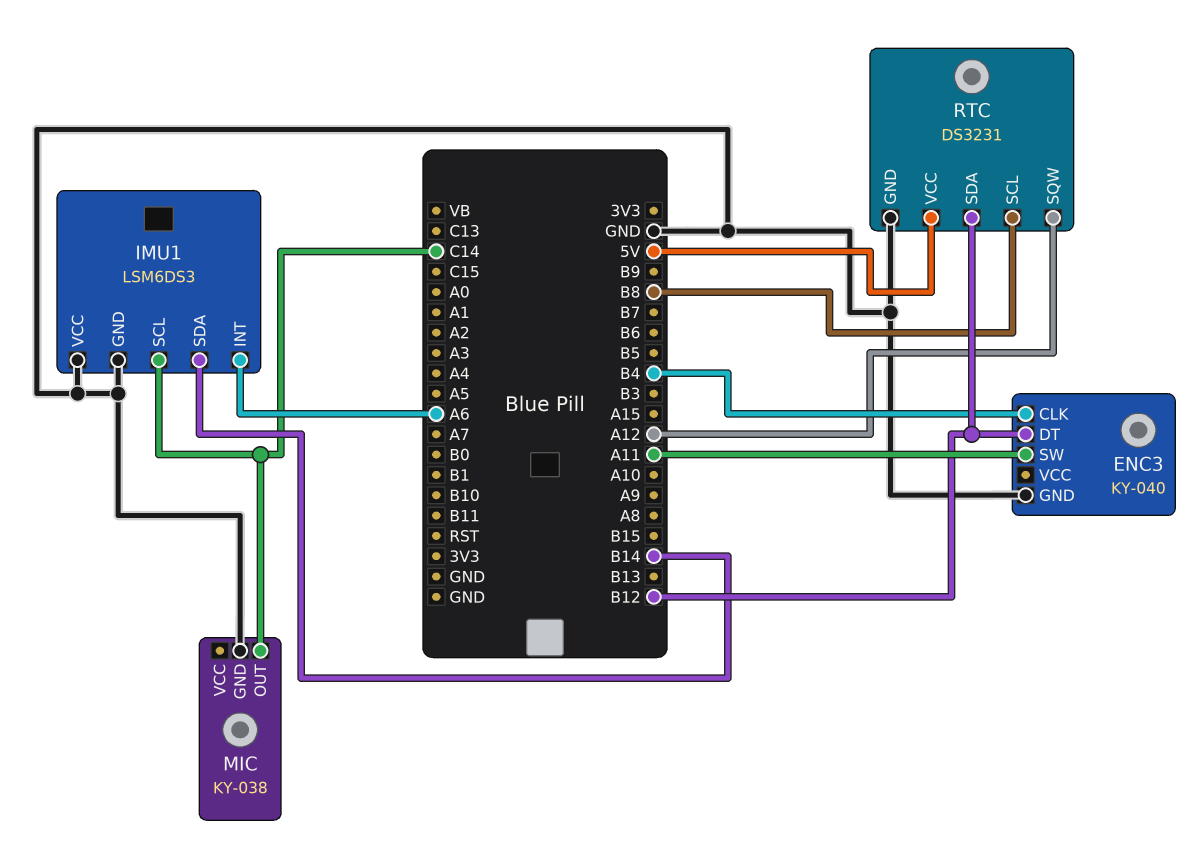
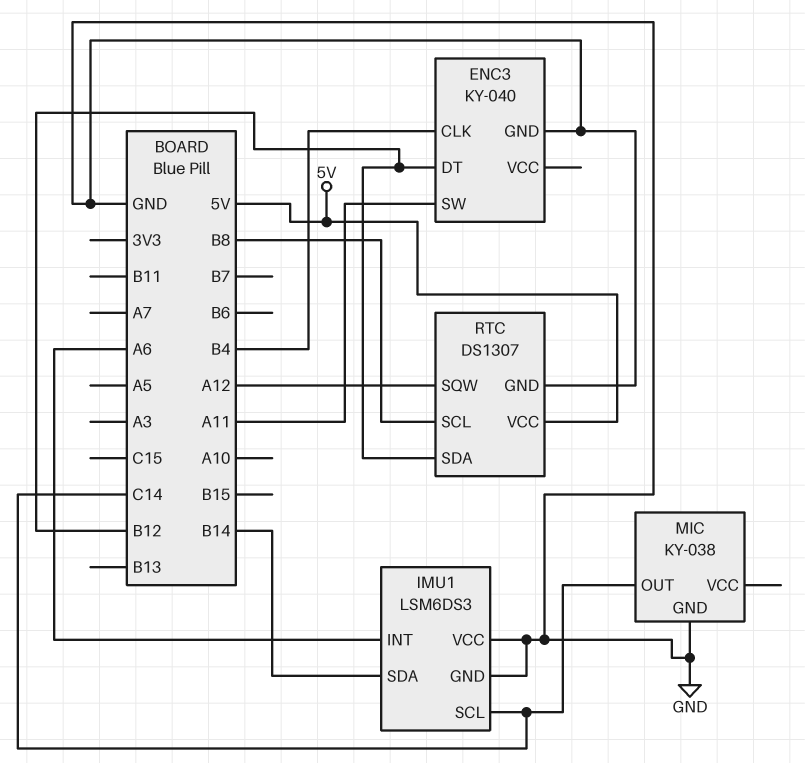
RTC: DS3231 -> DS1307

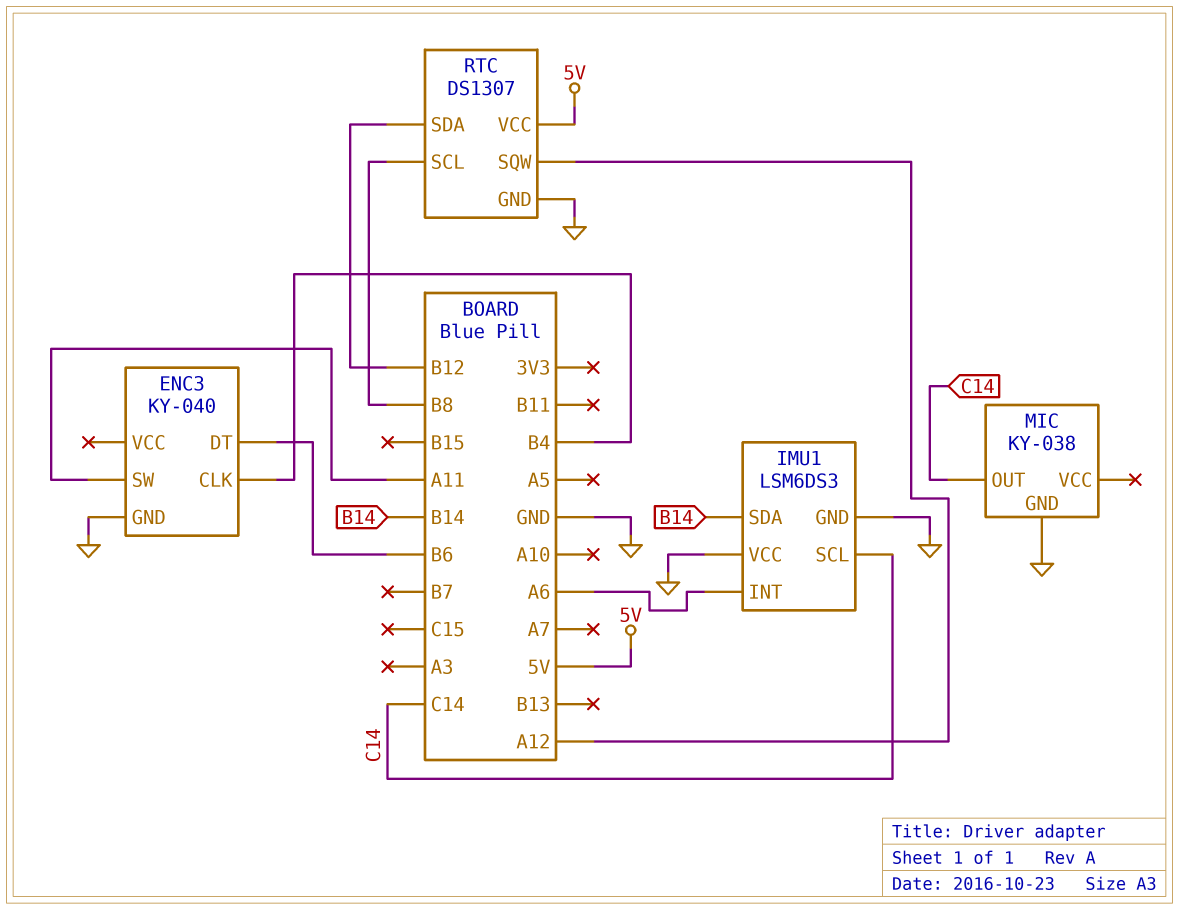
ENC3 pin DT: B12 -> B6

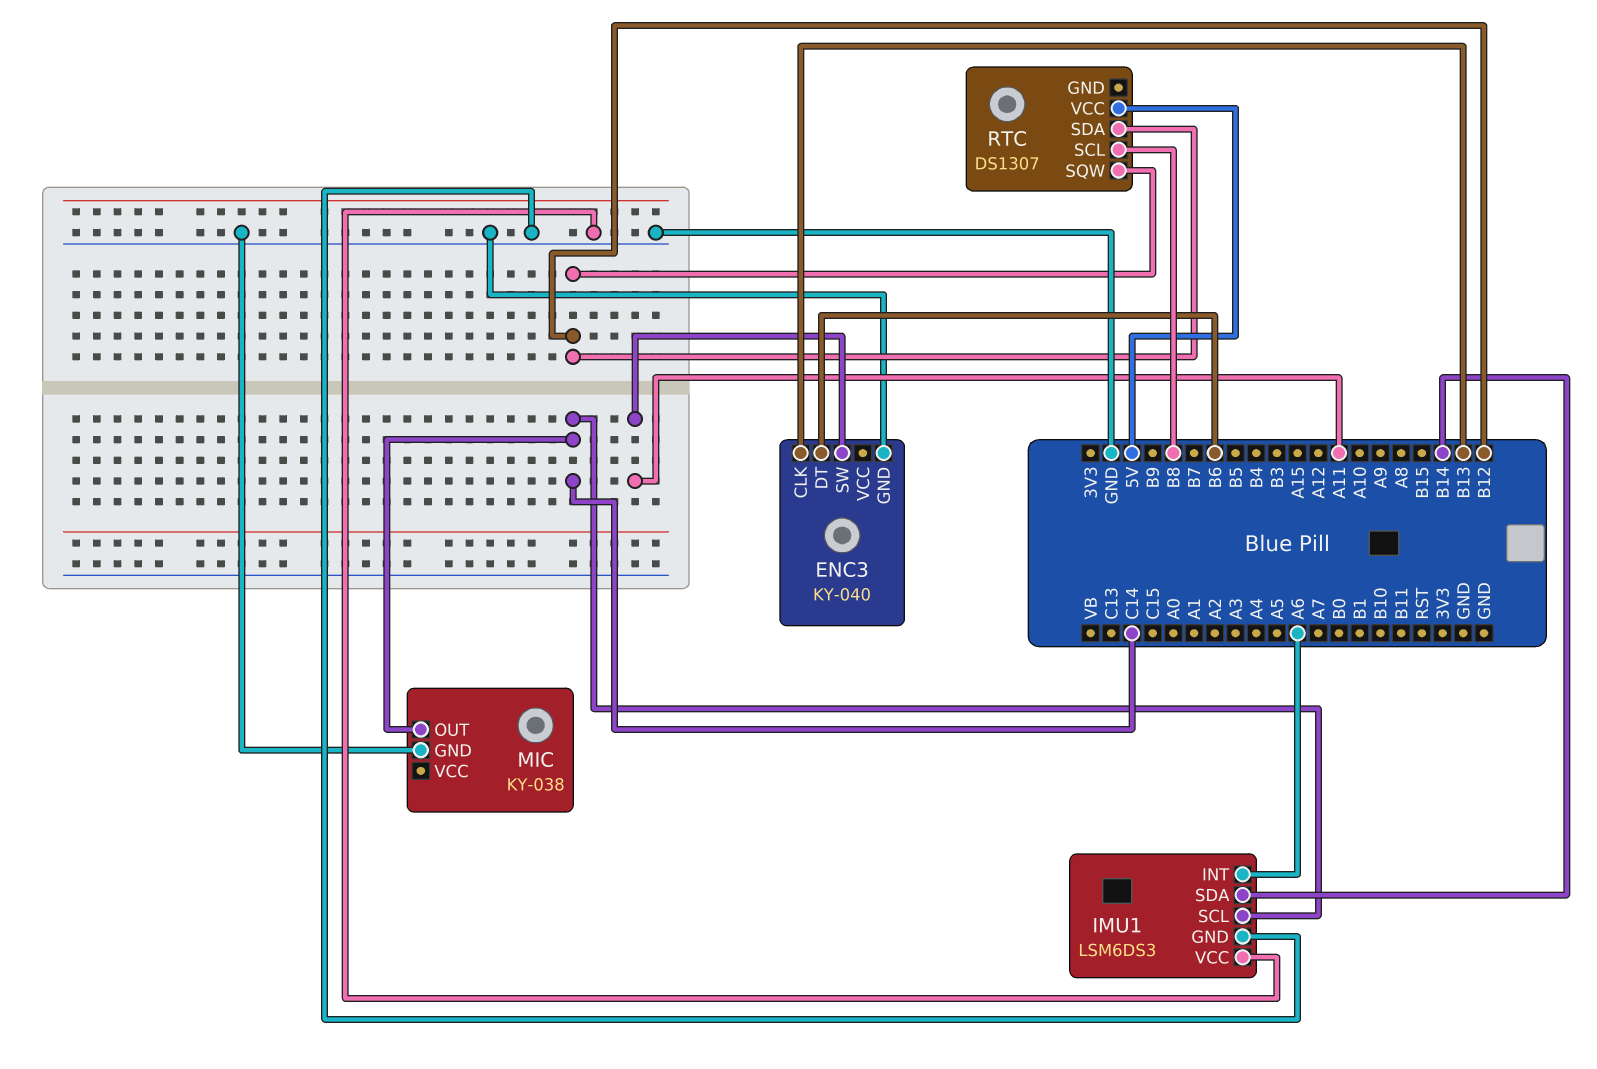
ENC3 pin CLK: B4 -> B13
RTC pin GND: GND -> none
RTC pin SQW: A12 -> B12

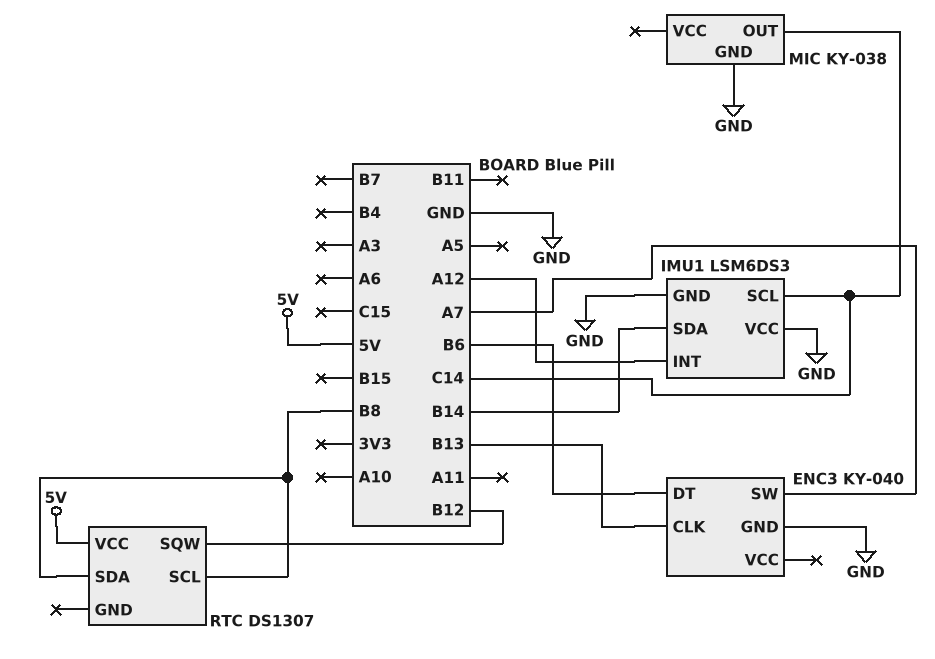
ENC3 pin SW: A11 -> A7
IMU1 pin INT: A6 -> A12
RTC pin SDA: B12 -> B8

